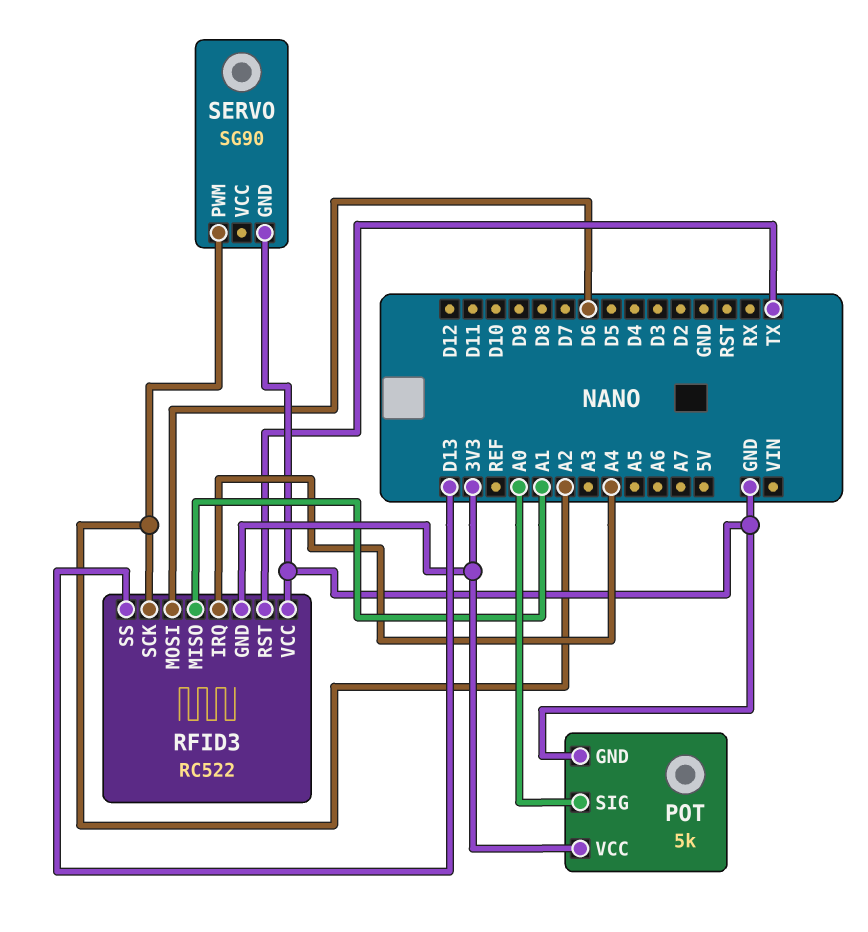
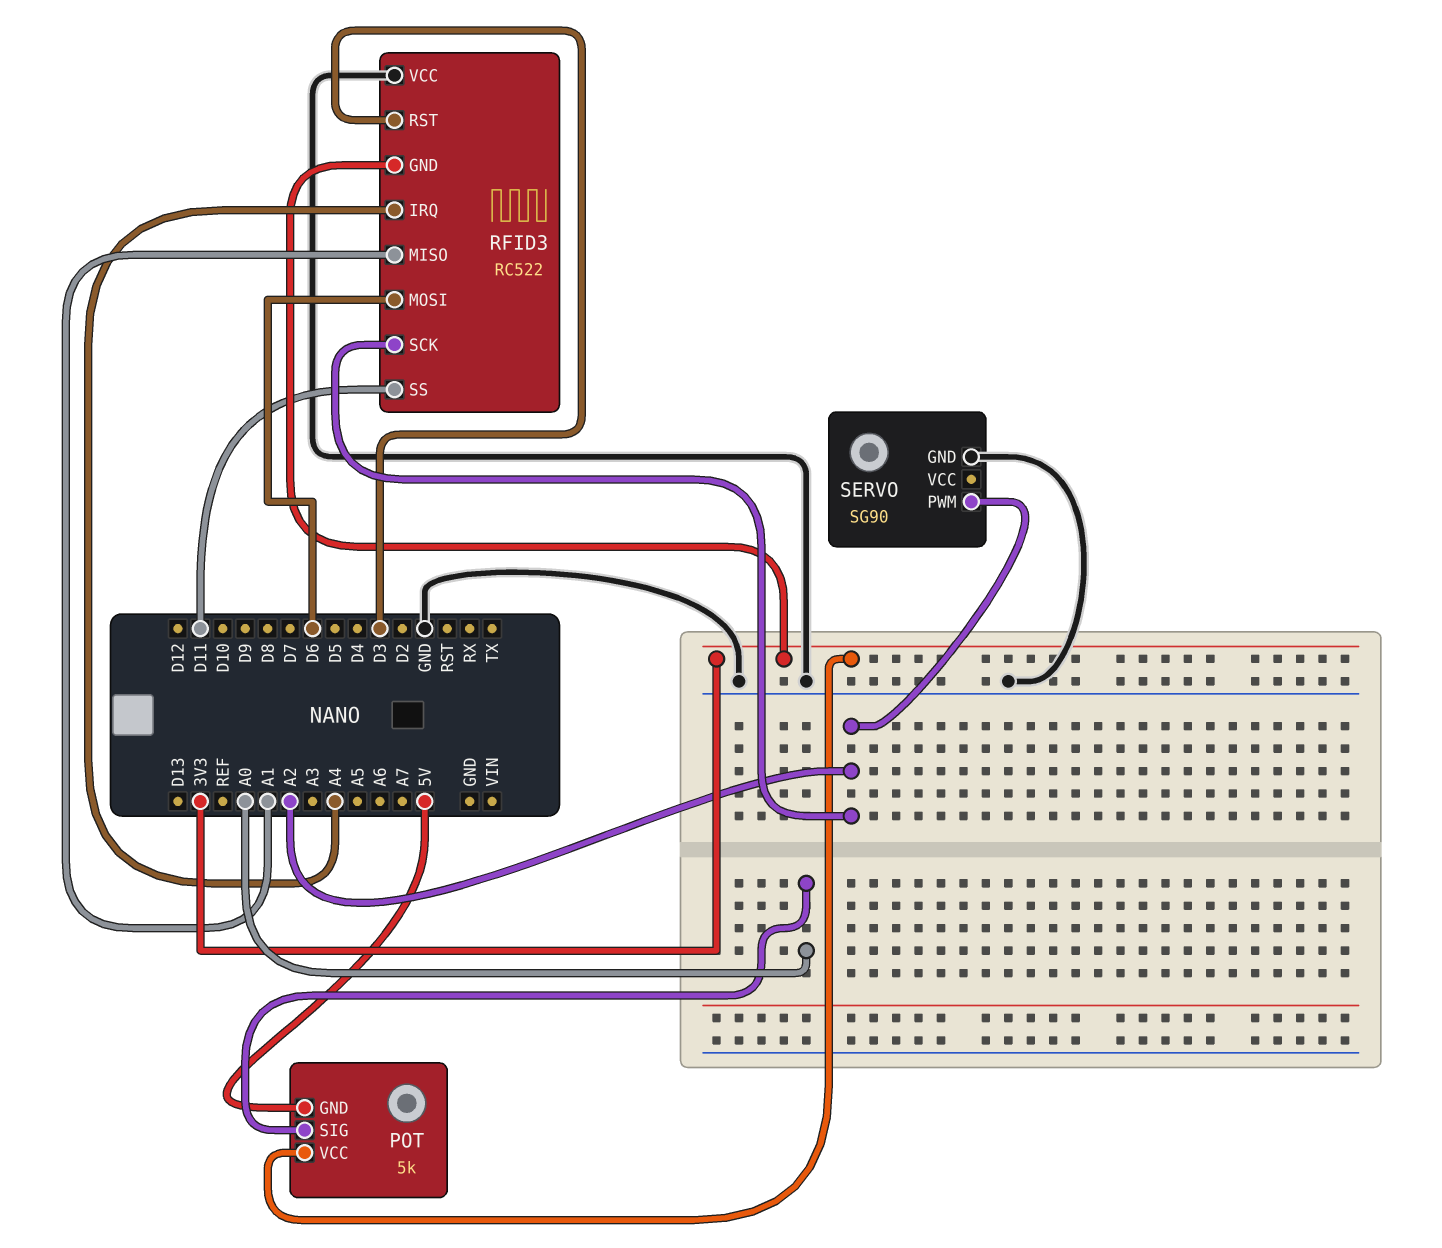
POT pin GND: GND -> 5V
RFID3 pin RST: TX -> D3
RFID3 pin SS: D13 -> D11

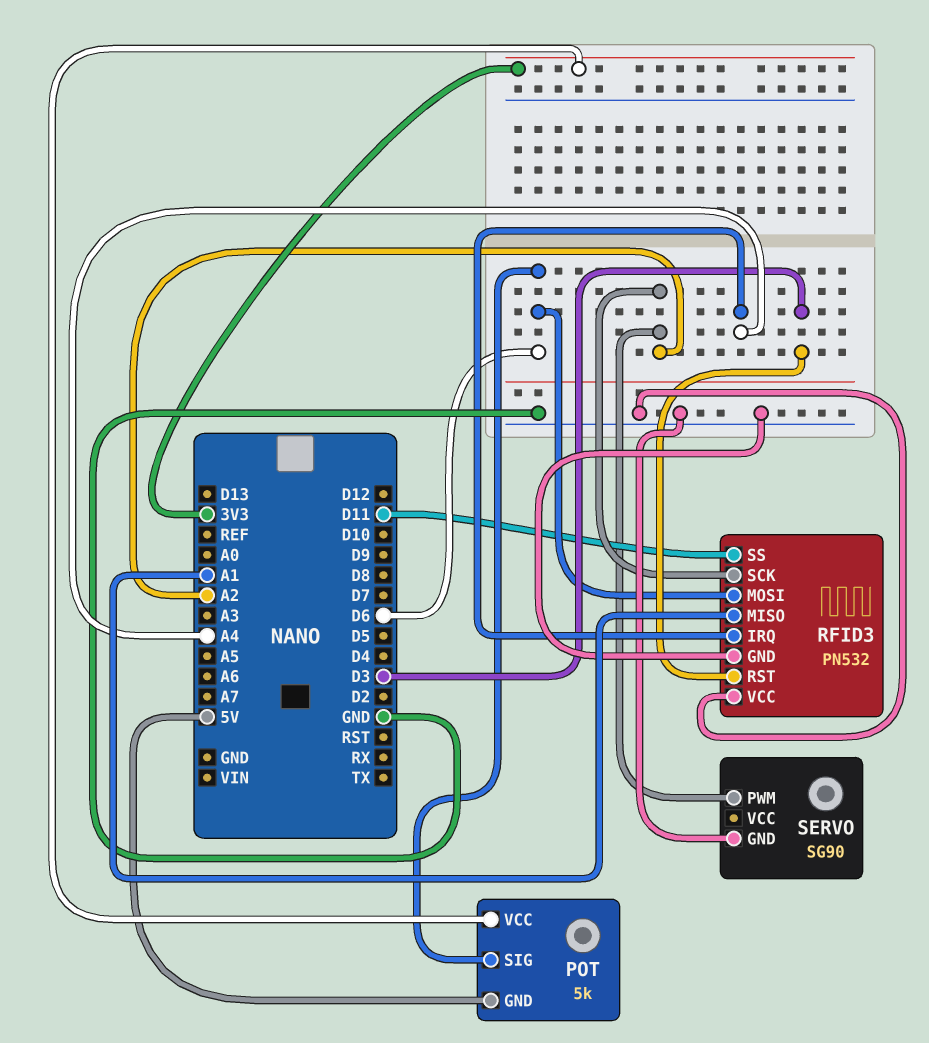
POT pin SIG: A0 -> D6
RFID3: RC522 -> PN532
RFID3 pin GND: 3V3 -> GND

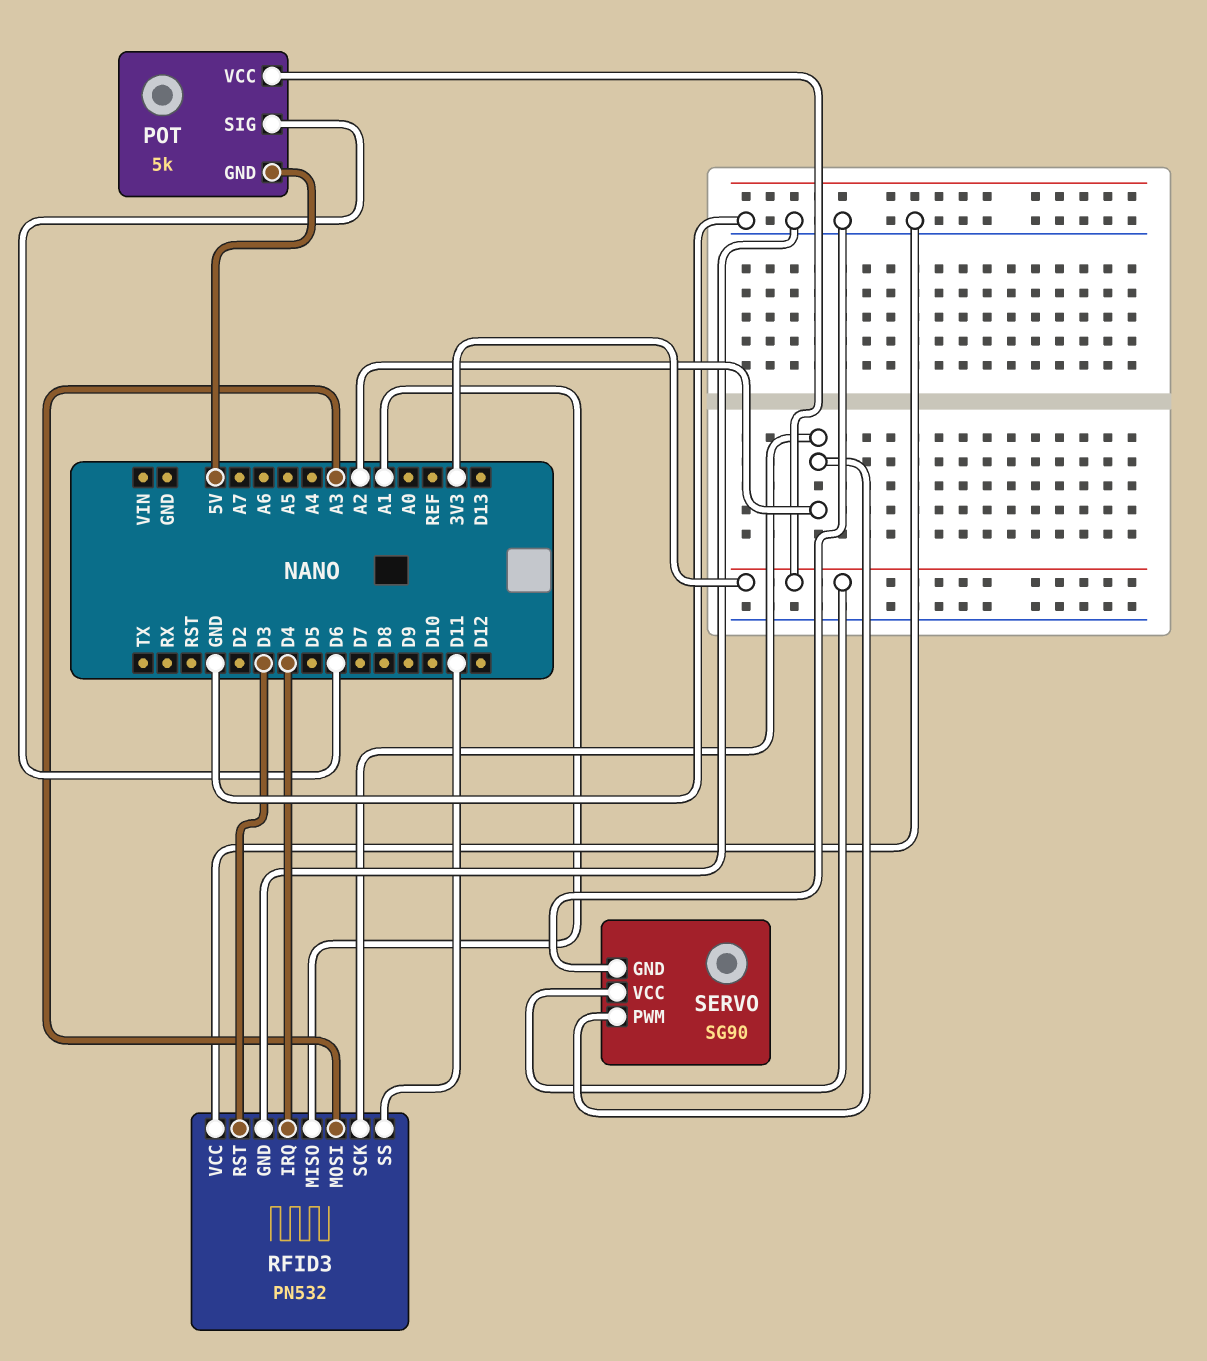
RFID3 pin IRQ: A4 -> D4
RFID3 pin MOSI: D6 -> A3
SERVO pin VCC: none -> 3V3

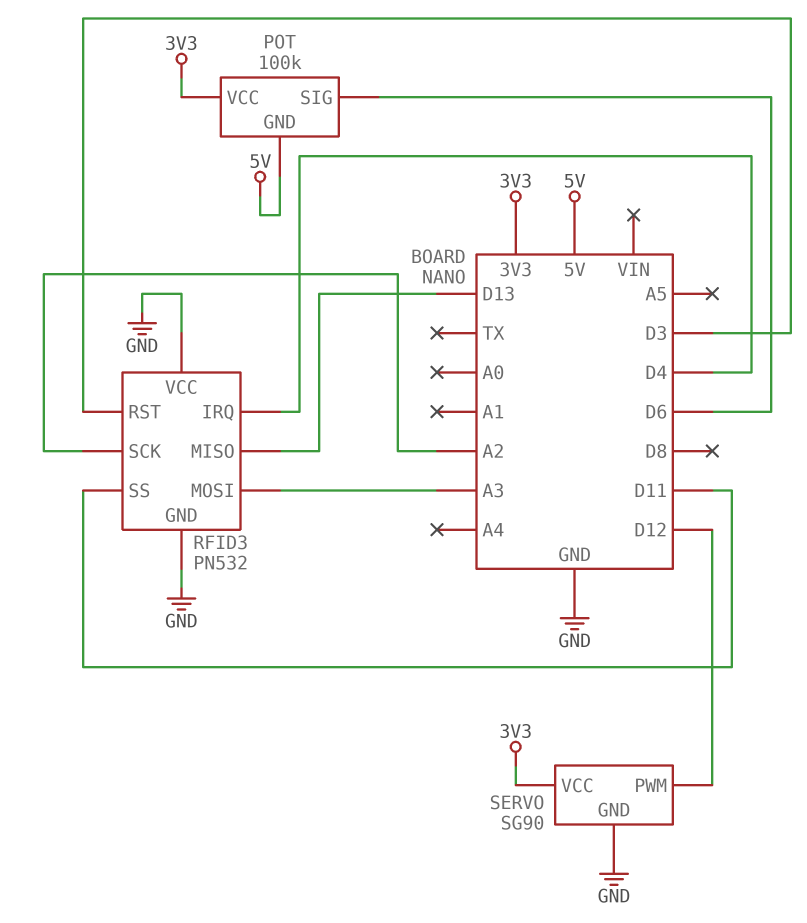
POT: 5k -> 100k
RFID3 pin MISO: A1 -> D13
SERVO pin PWM: A2 -> D12

